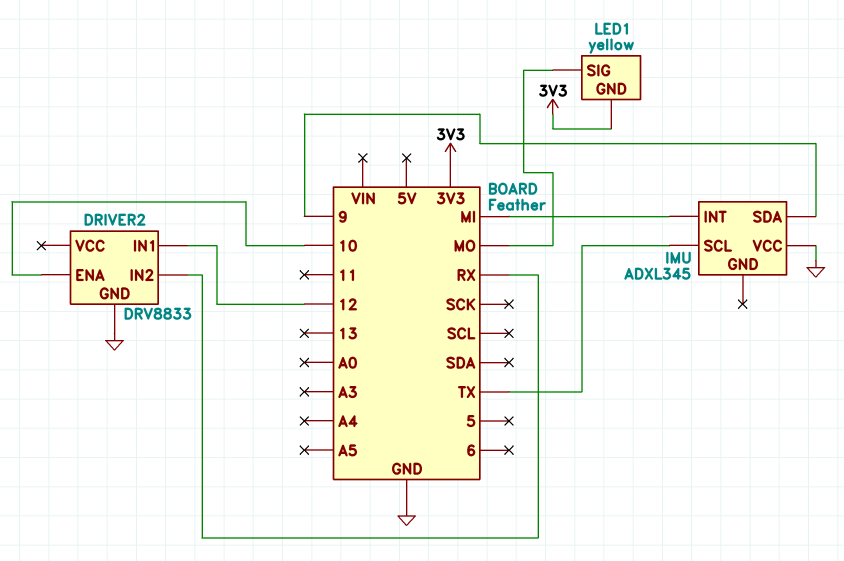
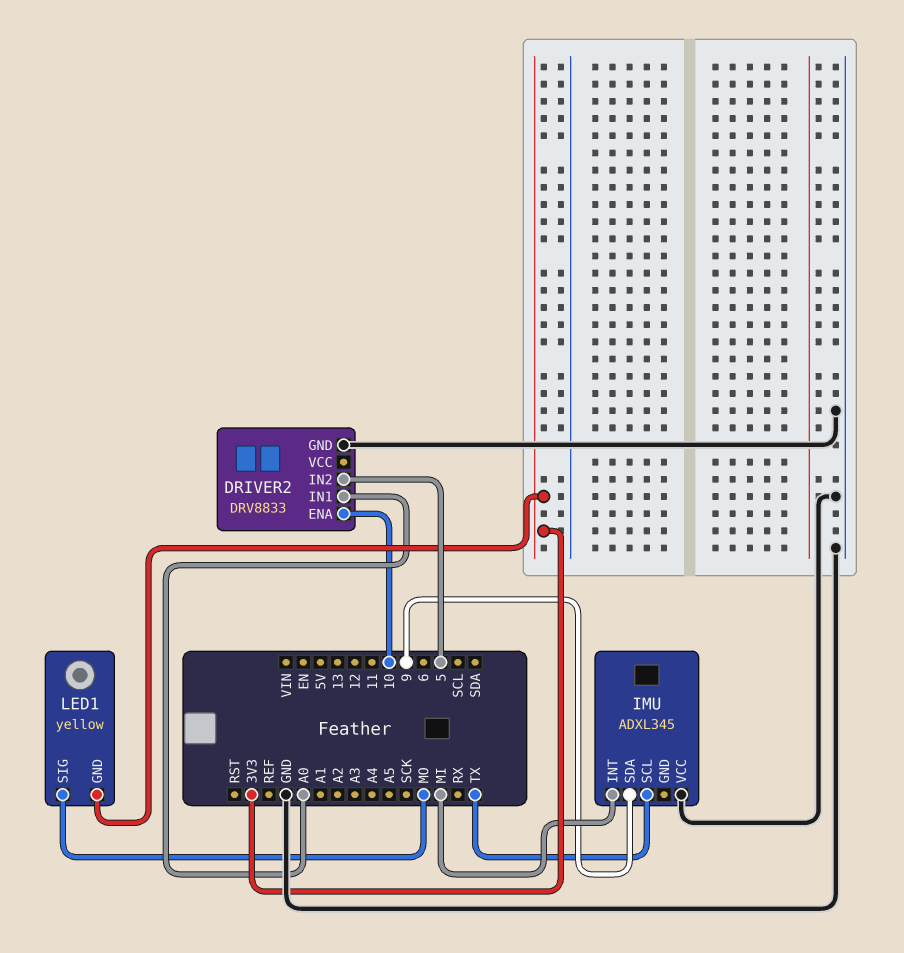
DRIVER2 pin IN1: 12 -> A0
DRIVER2 pin IN2: RX -> 5

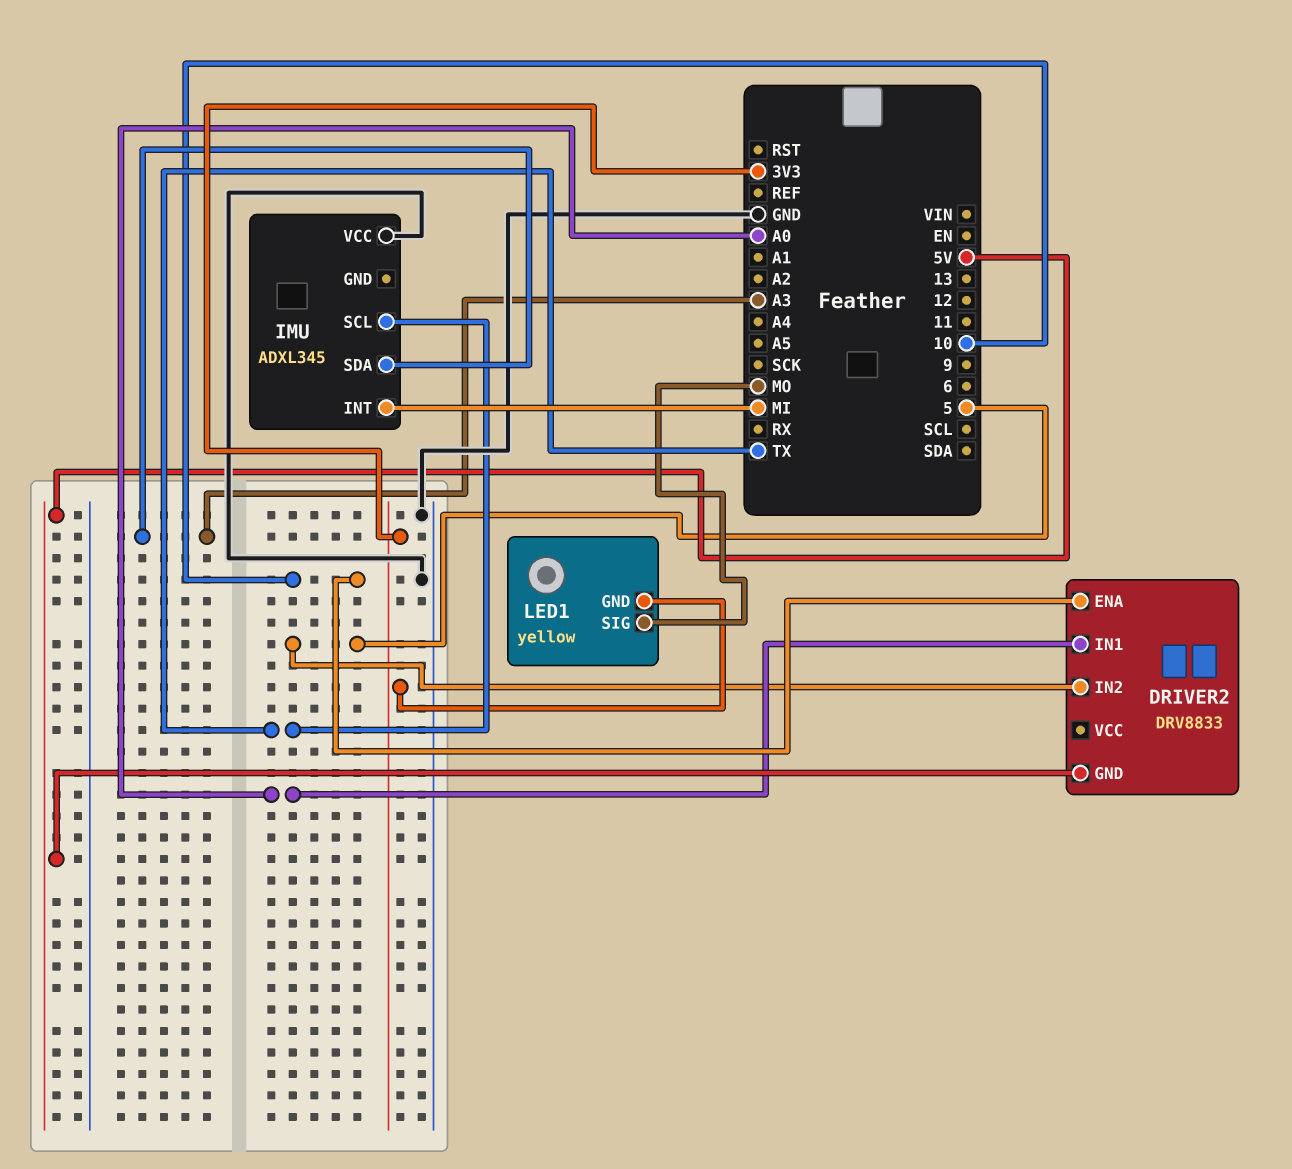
DRIVER2 pin GND: GND -> 5V
IMU pin SDA: 9 -> A3

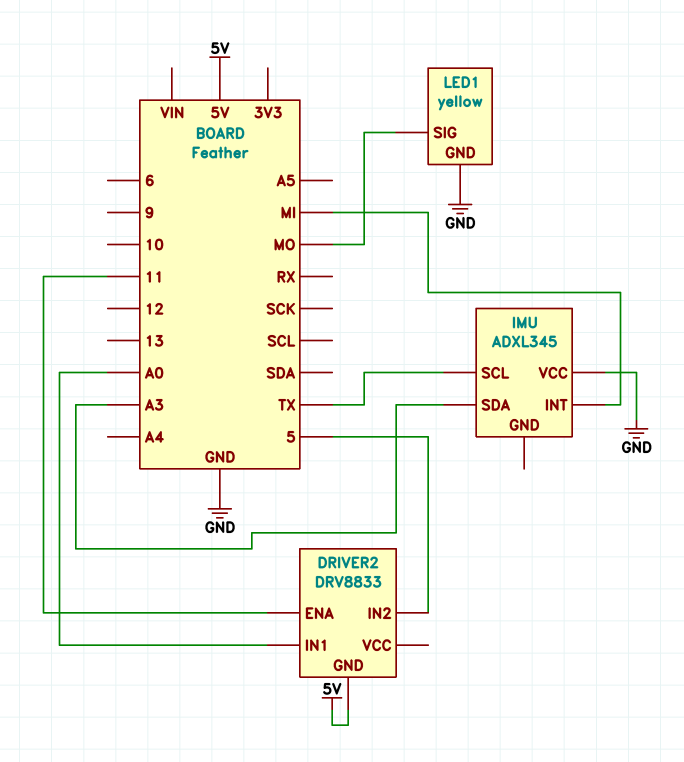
DRIVER2 pin ENA: 10 -> 11
LED1 pin GND: 3V3 -> GND

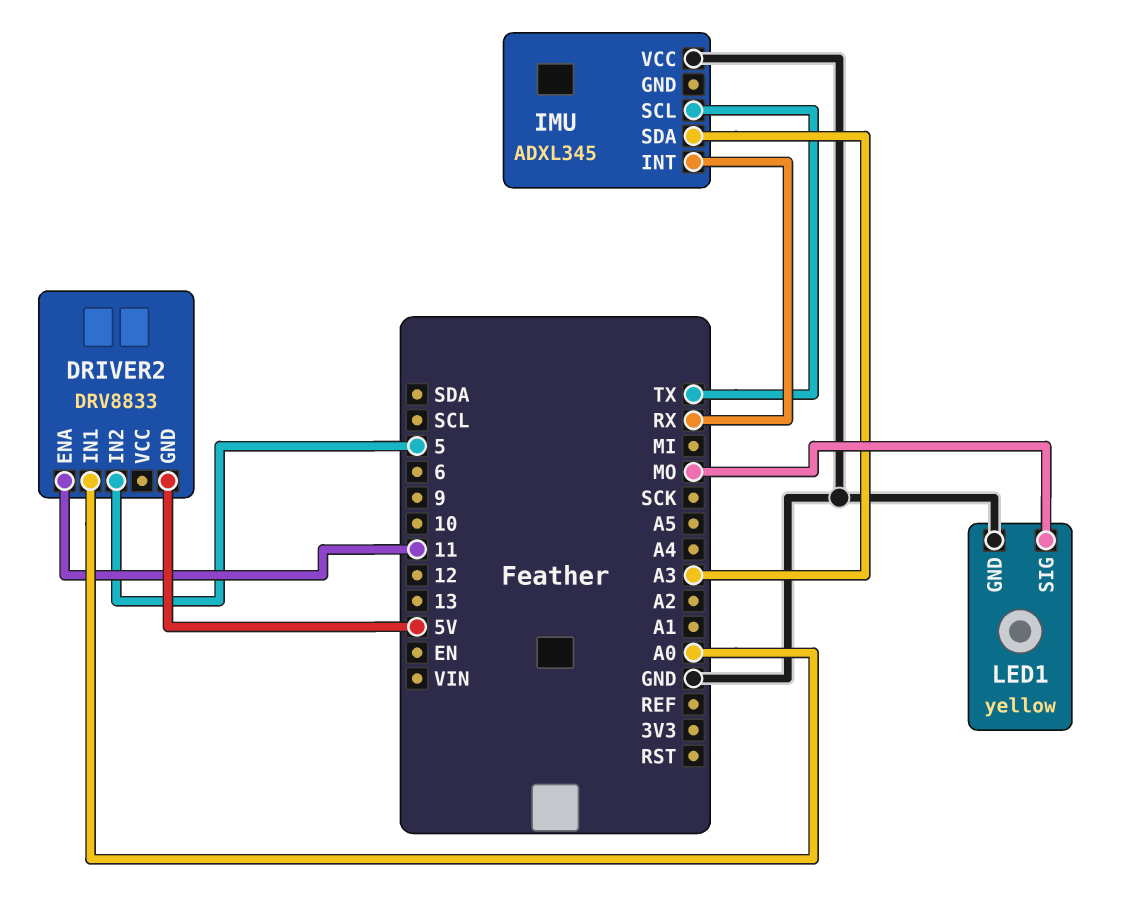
IMU pin INT: MI -> RX

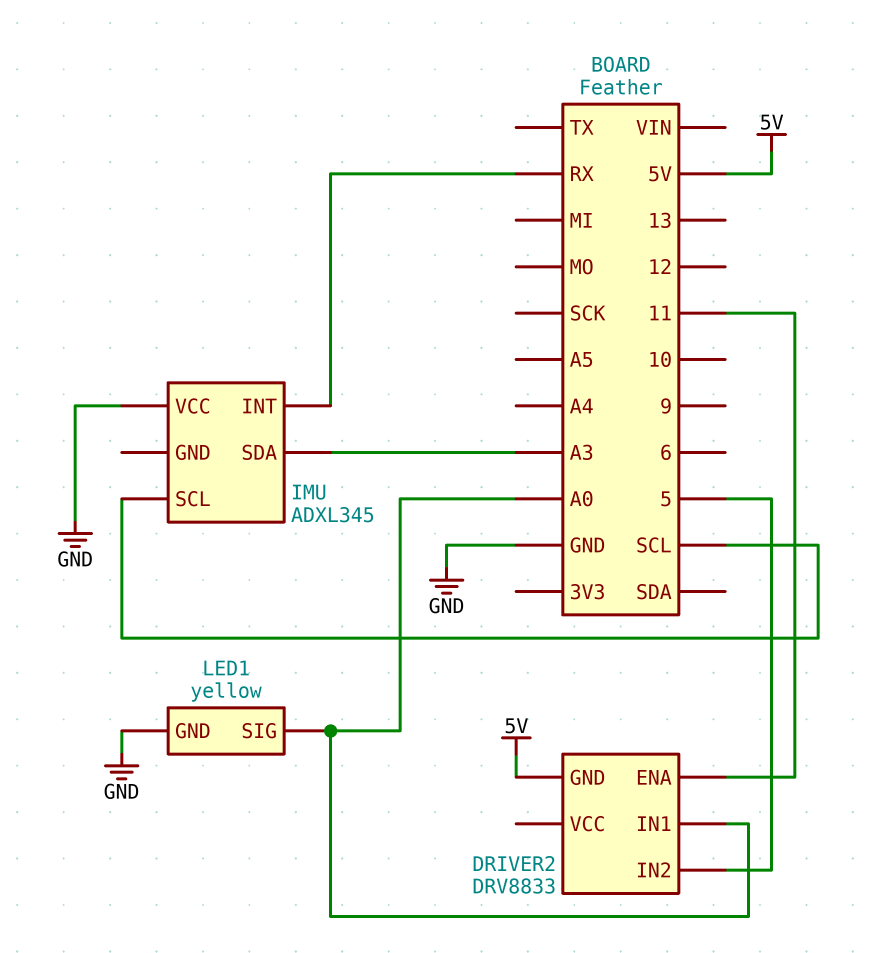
IMU pin SCL: TX -> SCL
LED1 pin SIG: MO -> A0

